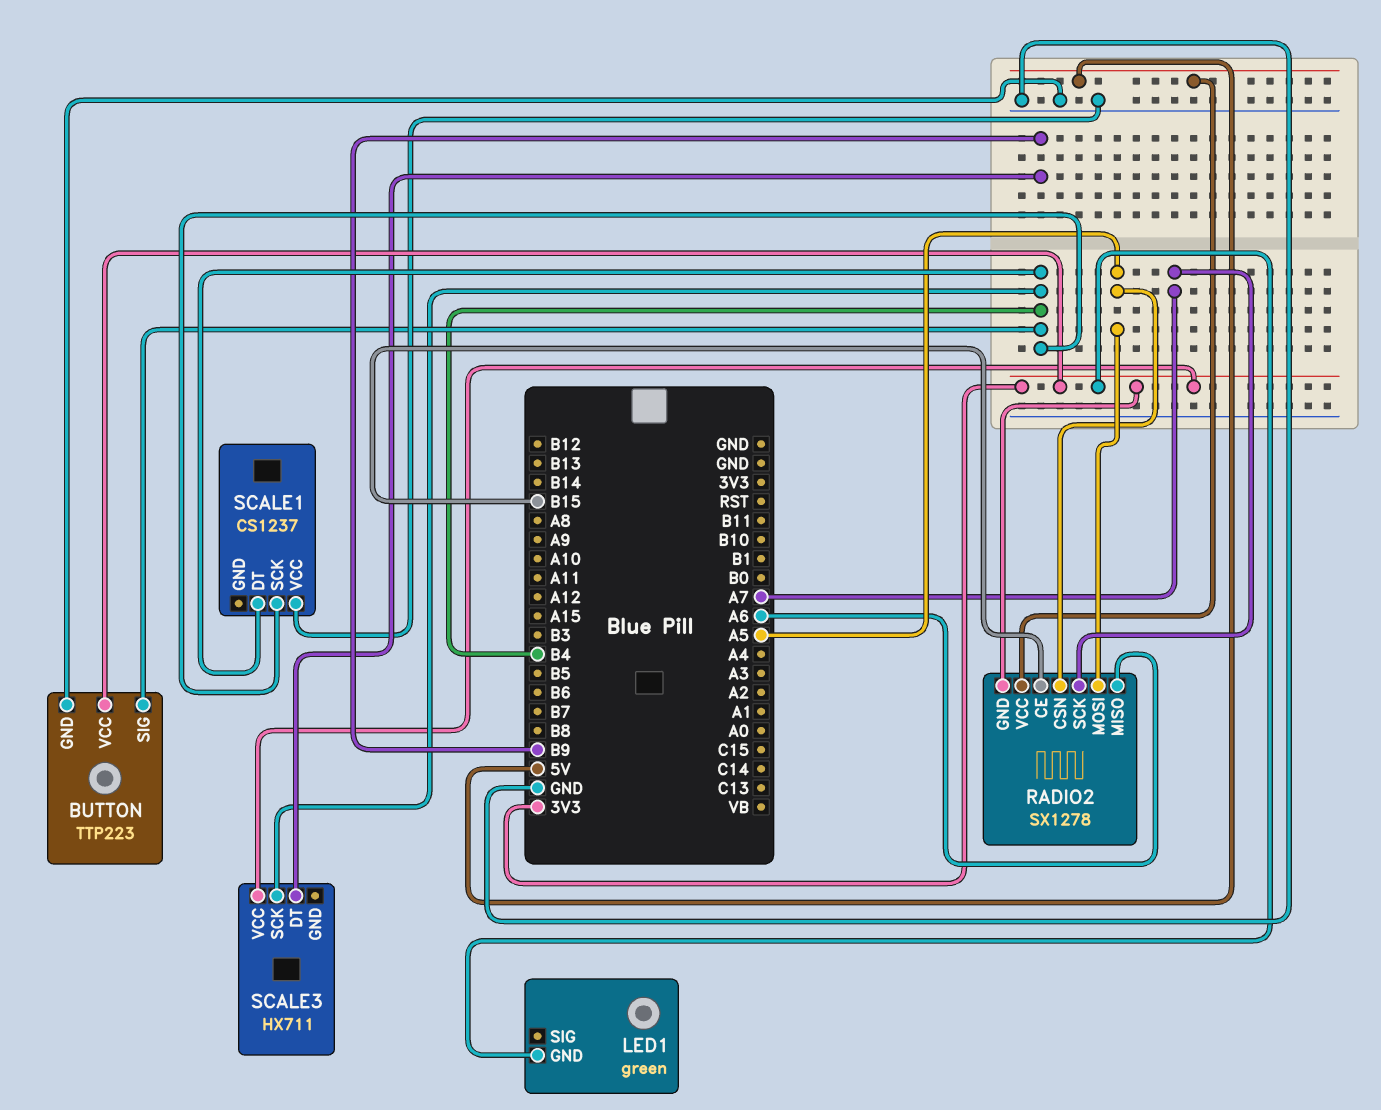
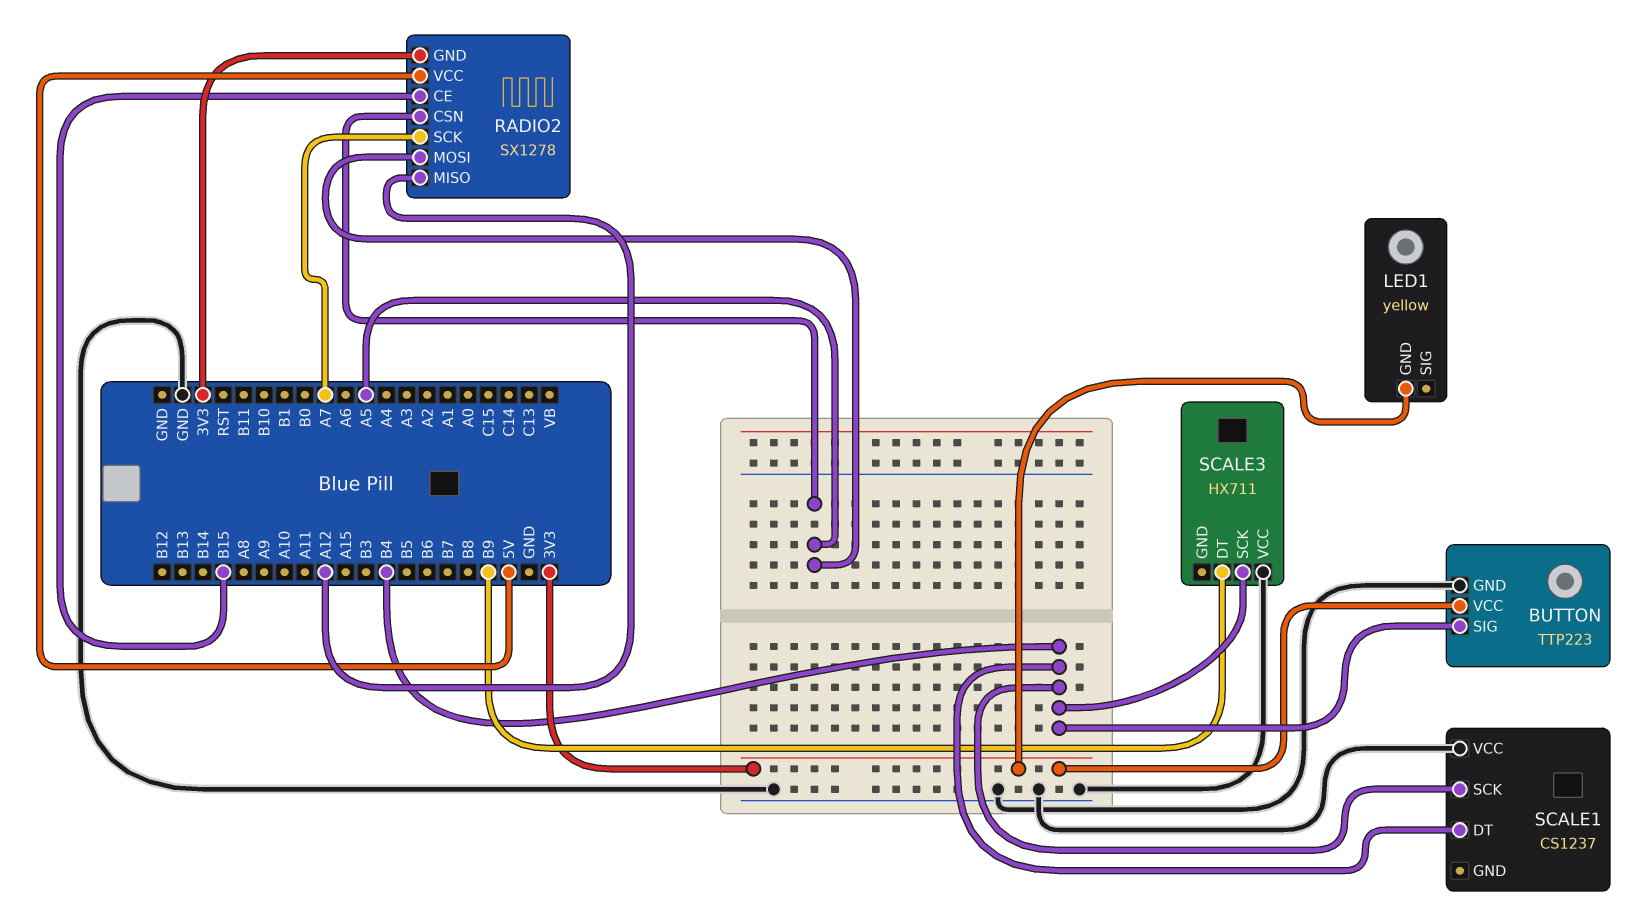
LED1: green -> yellow
RADIO2 pin MISO: A6 -> A12
SCALE3 pin VCC: 3V3 -> GND

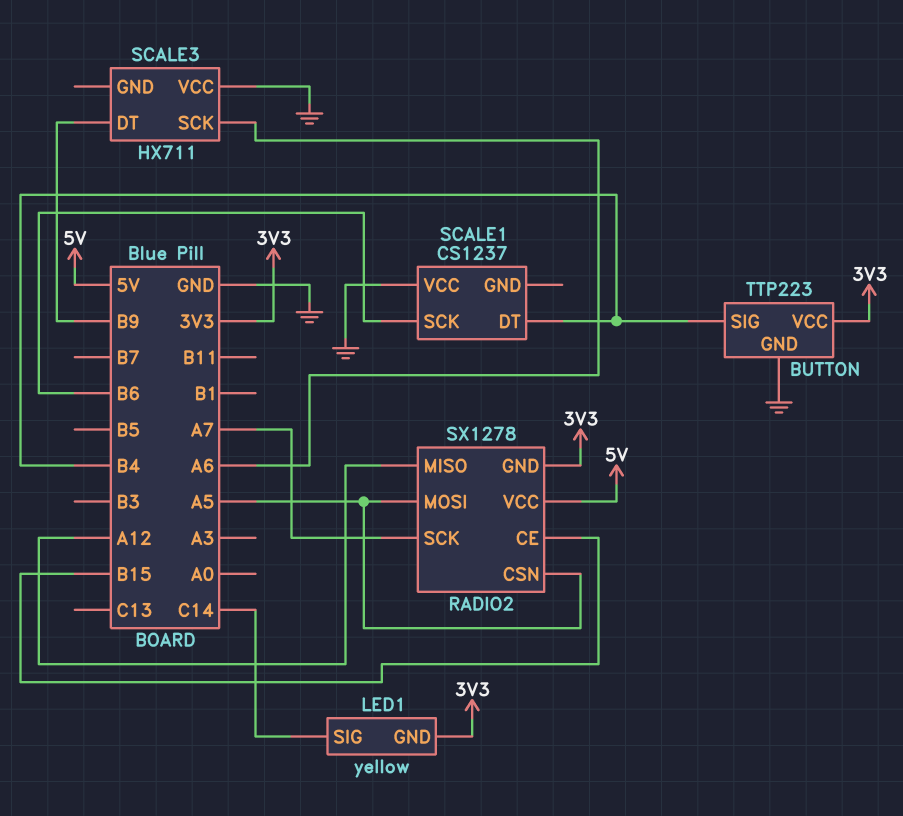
LED1 pin SIG: none -> C14
SCALE1 pin SCK: B4 -> B6
SCALE3 pin SCK: B4 -> A6

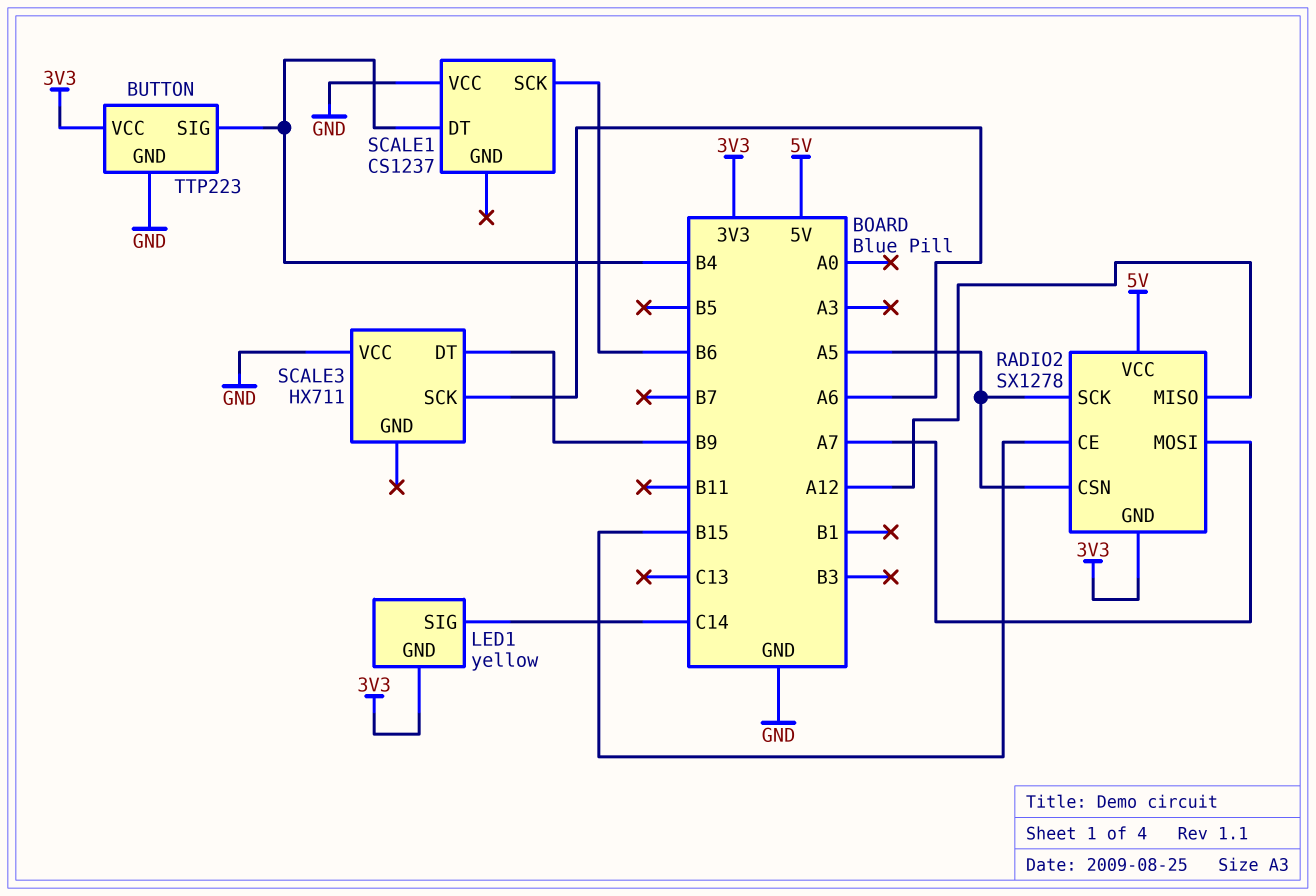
RADIO2 pin MOSI: A5 -> A7
RADIO2 pin SCK: A7 -> A5

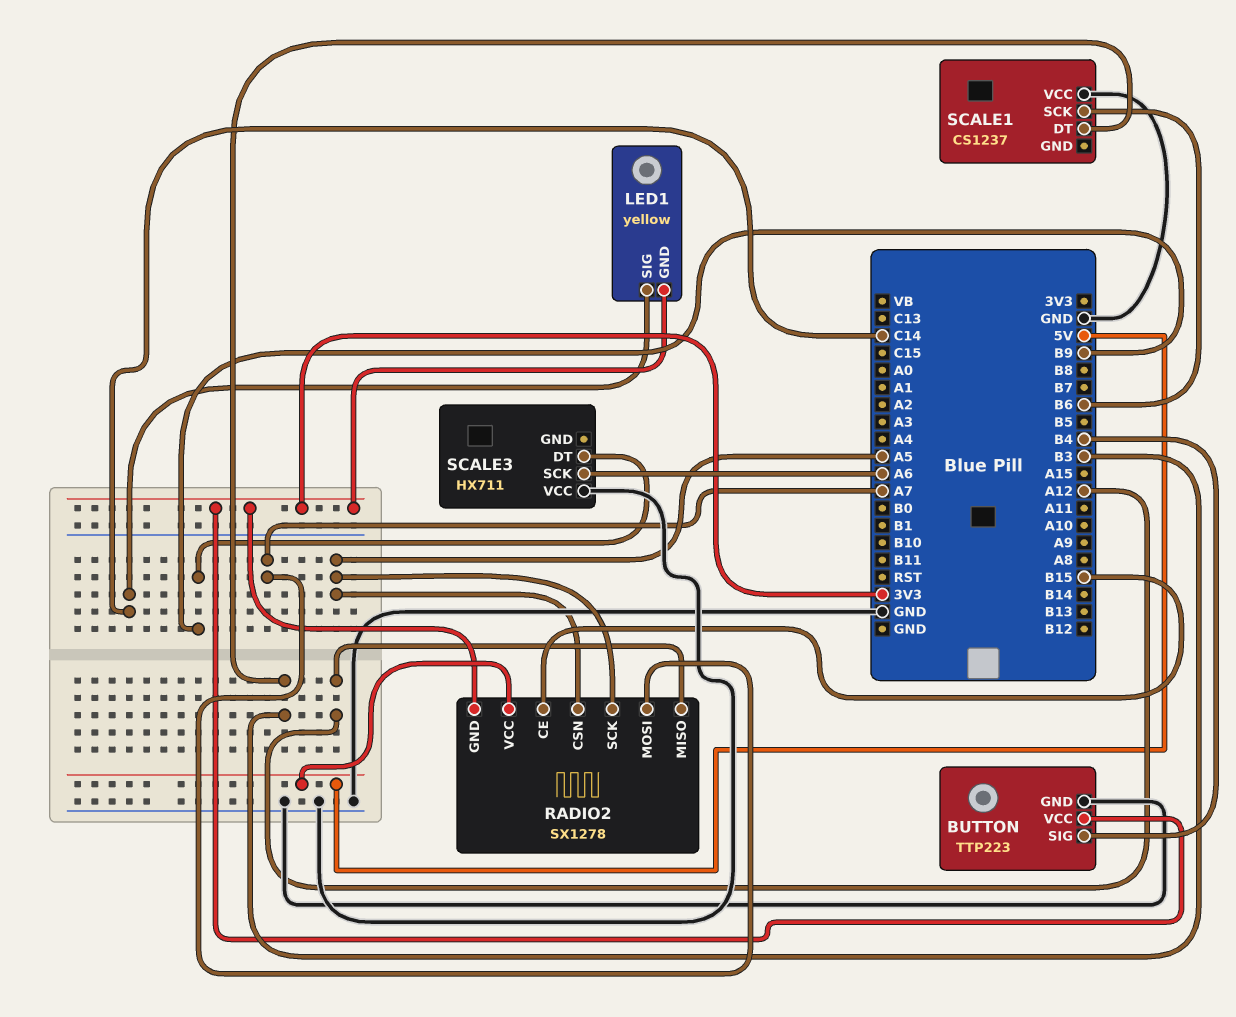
SCALE1 pin DT: B4 -> B3

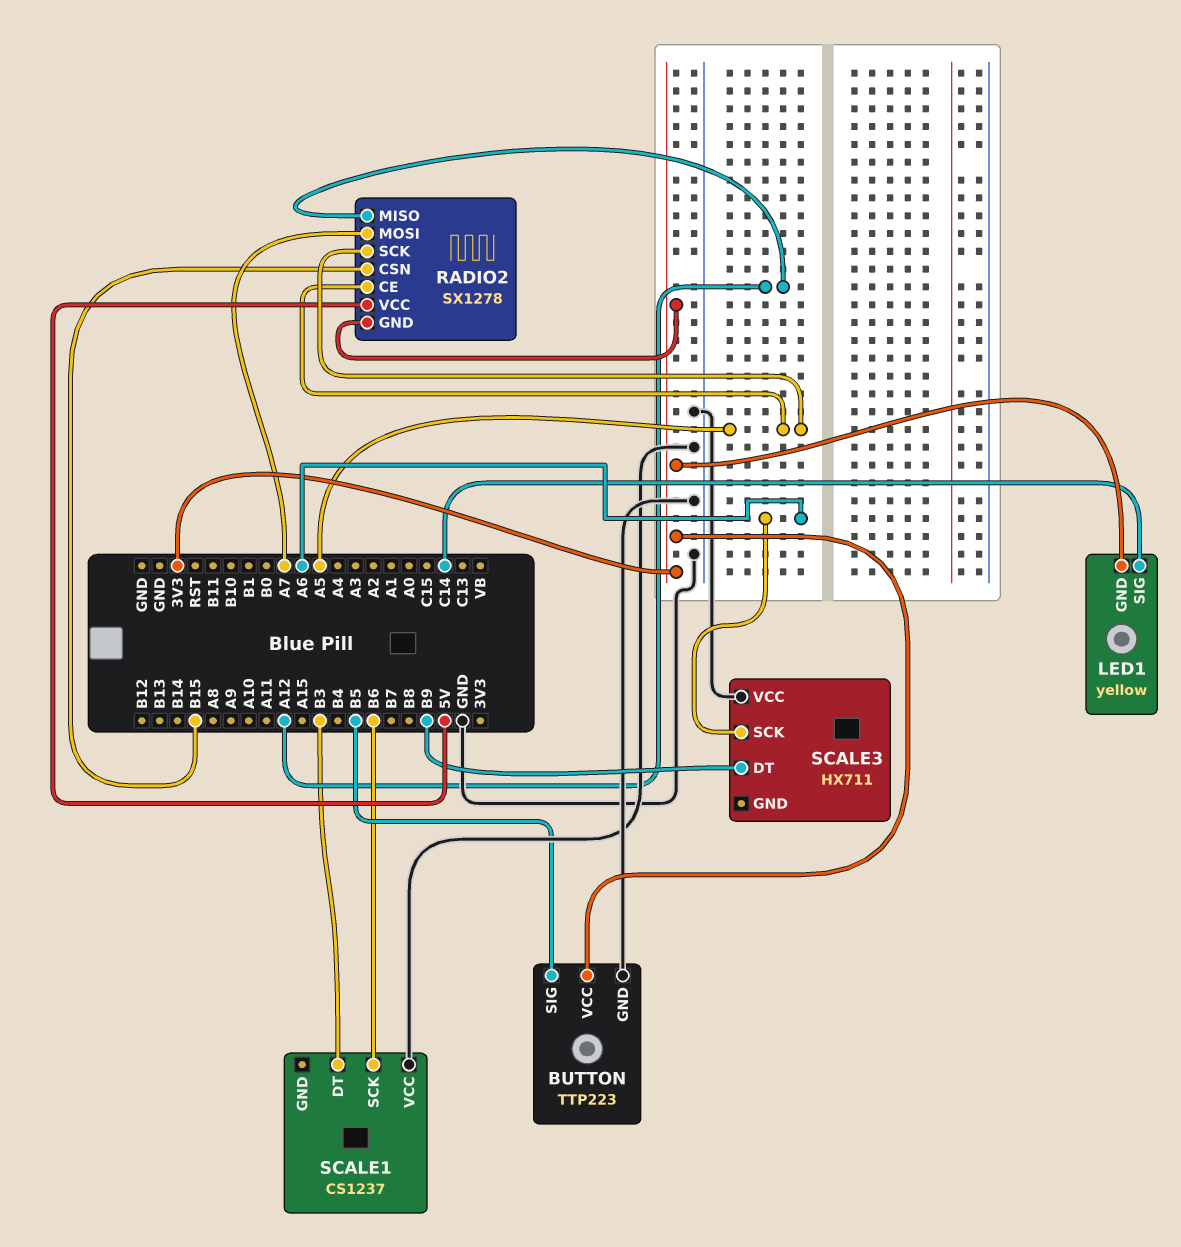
BUTTON pin SIG: B4 -> B5
RADIO2 pin CE: B15 -> A5
RADIO2 pin CSN: A5 -> B15

